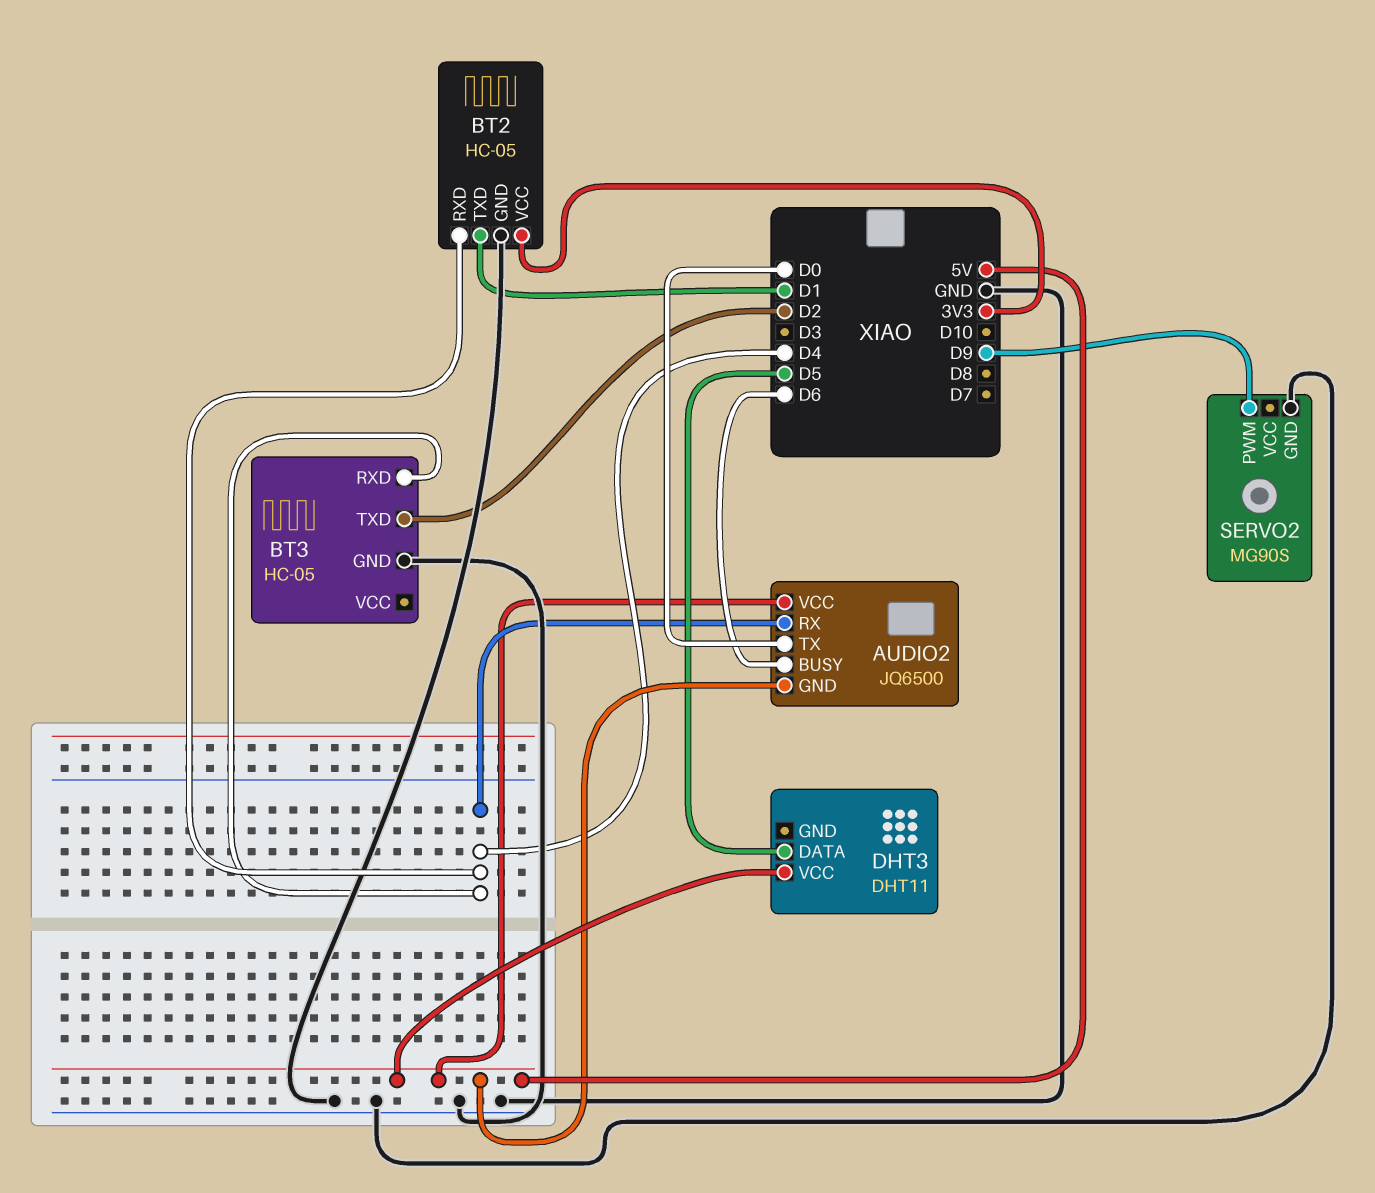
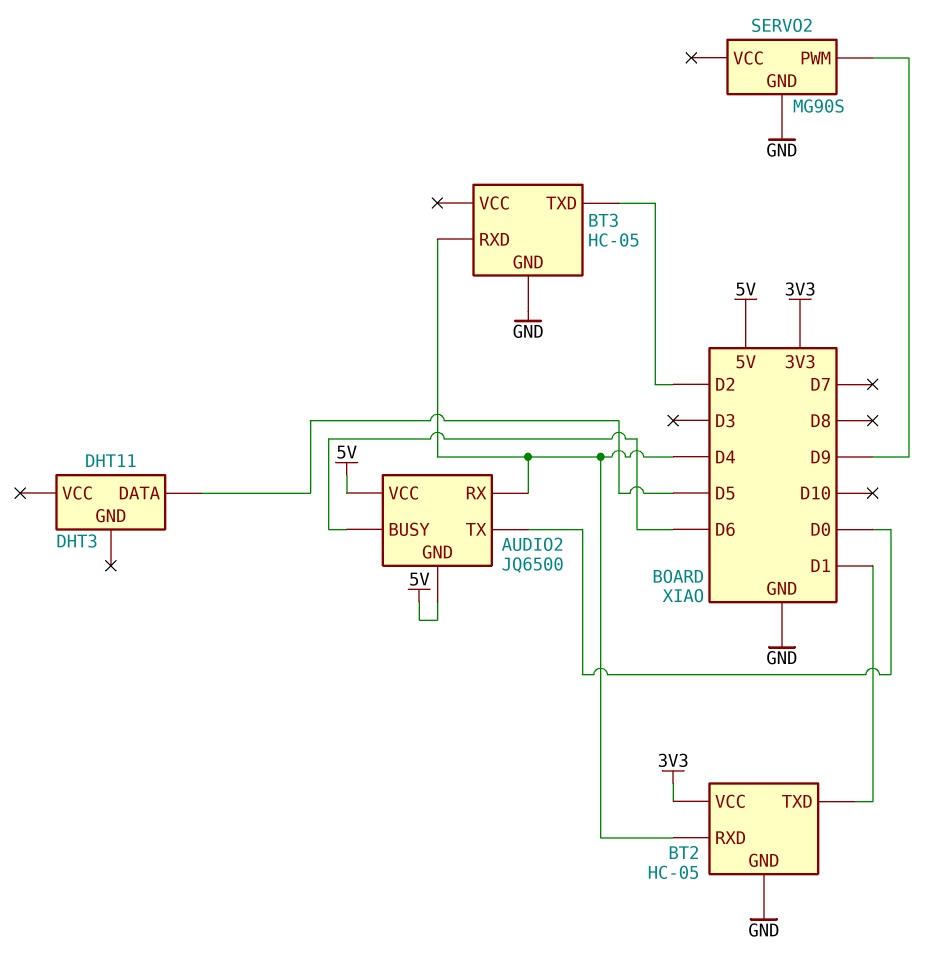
DHT3 pin VCC: 5V -> none

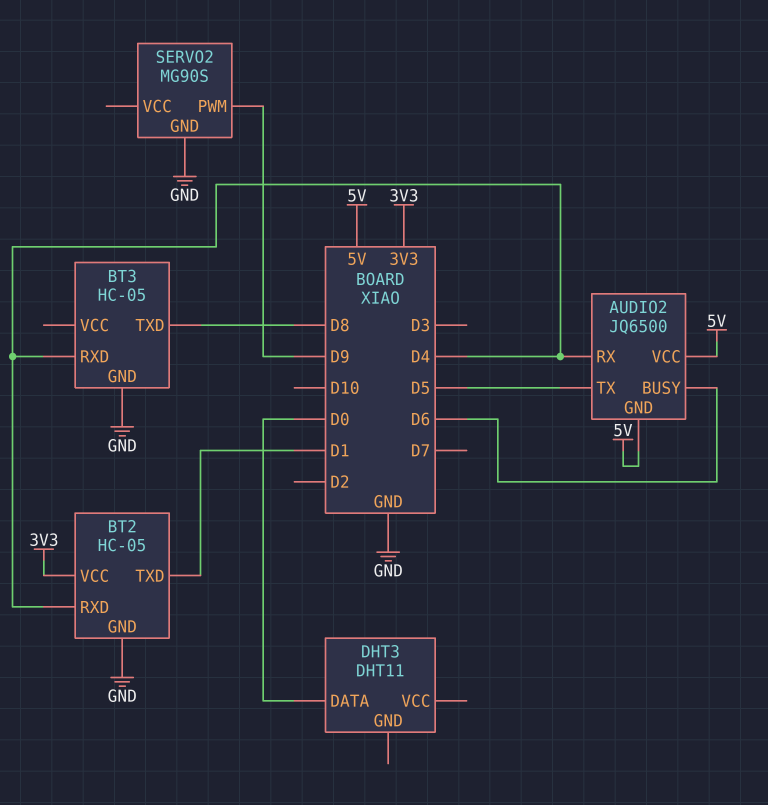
AUDIO2 pin TX: D0 -> D5
BT3 pin TXD: D2 -> D8
DHT3 pin DATA: D5 -> D0

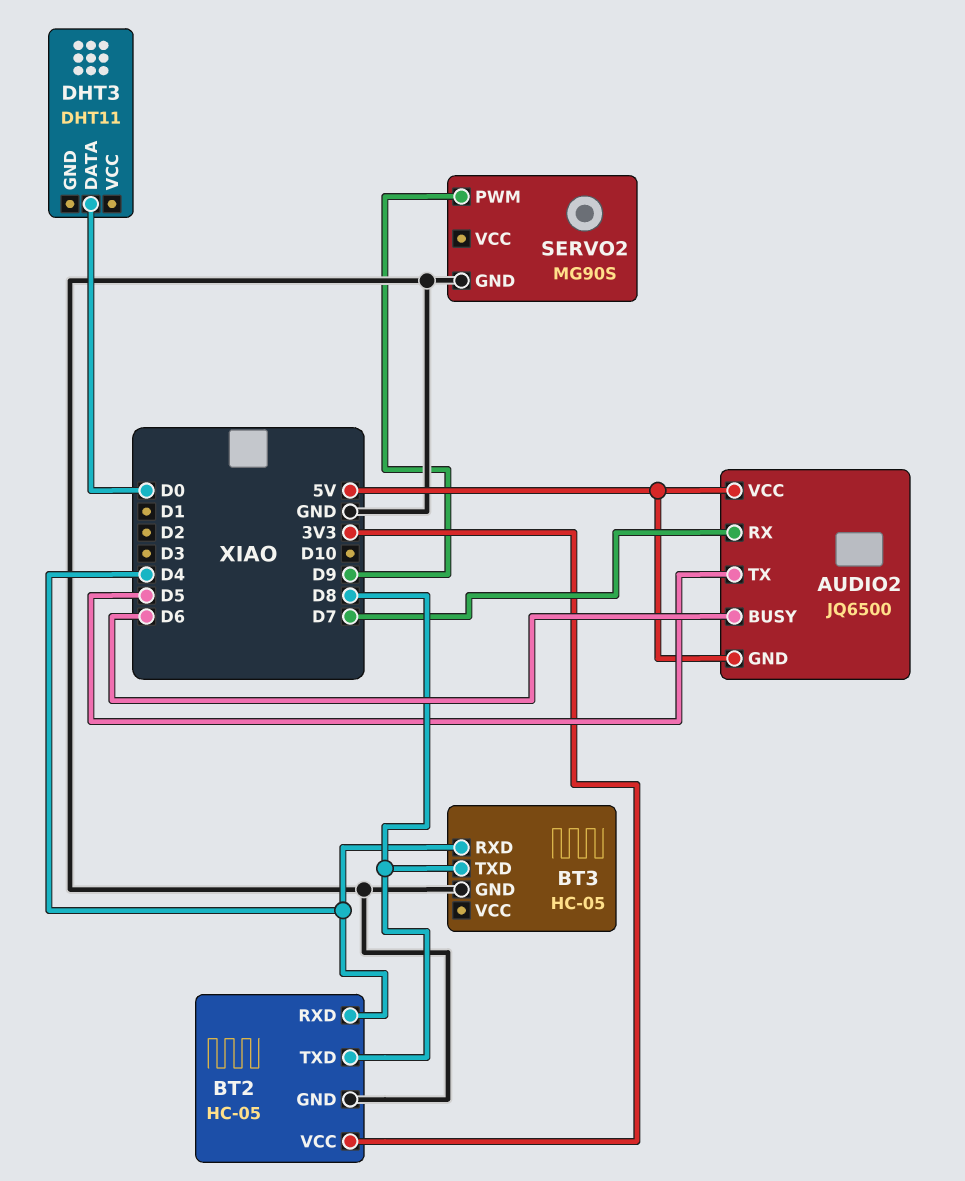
AUDIO2 pin RX: D4 -> D7
BT2 pin TXD: D1 -> D8

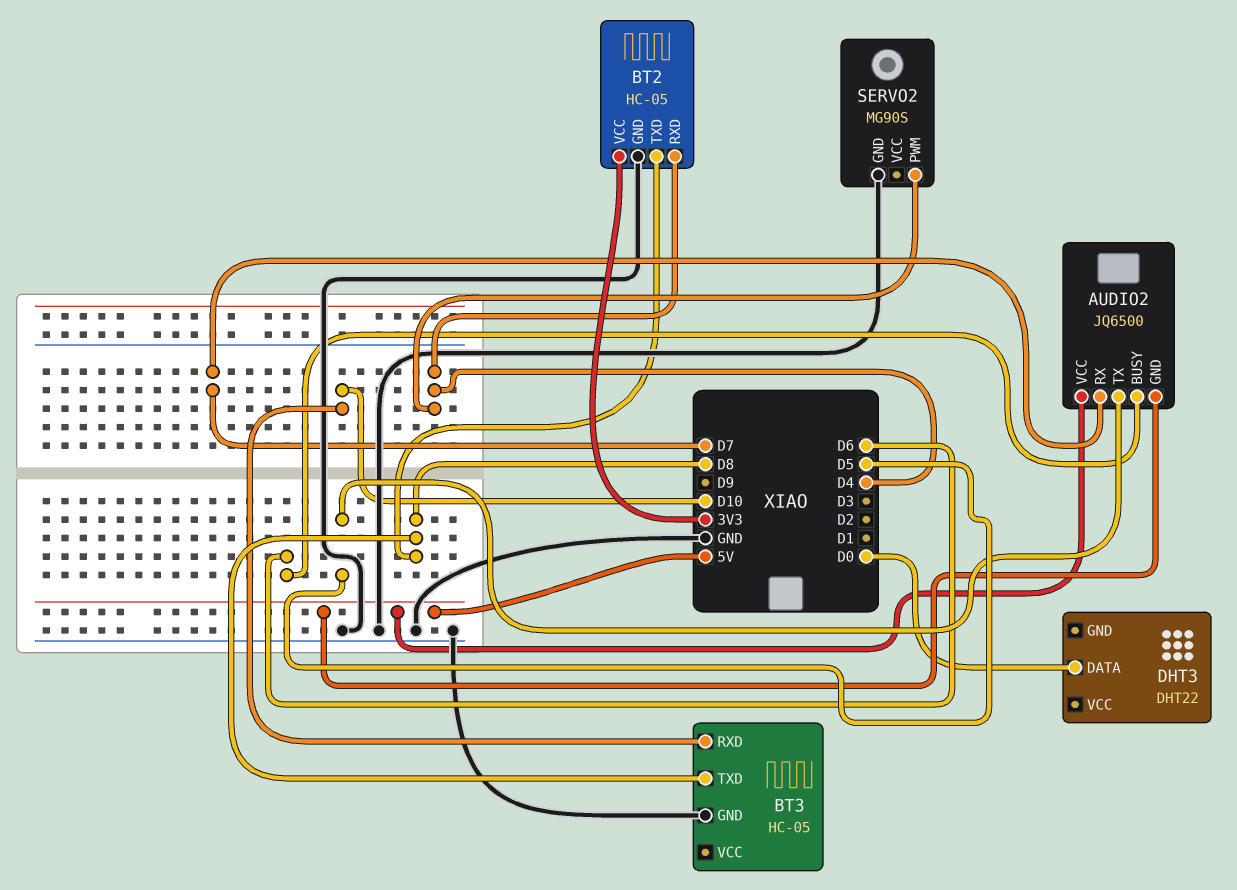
BT3 pin RXD: D4 -> D10
DHT3: DHT11 -> DHT22
SERVO2 pin PWM: D9 -> D4

